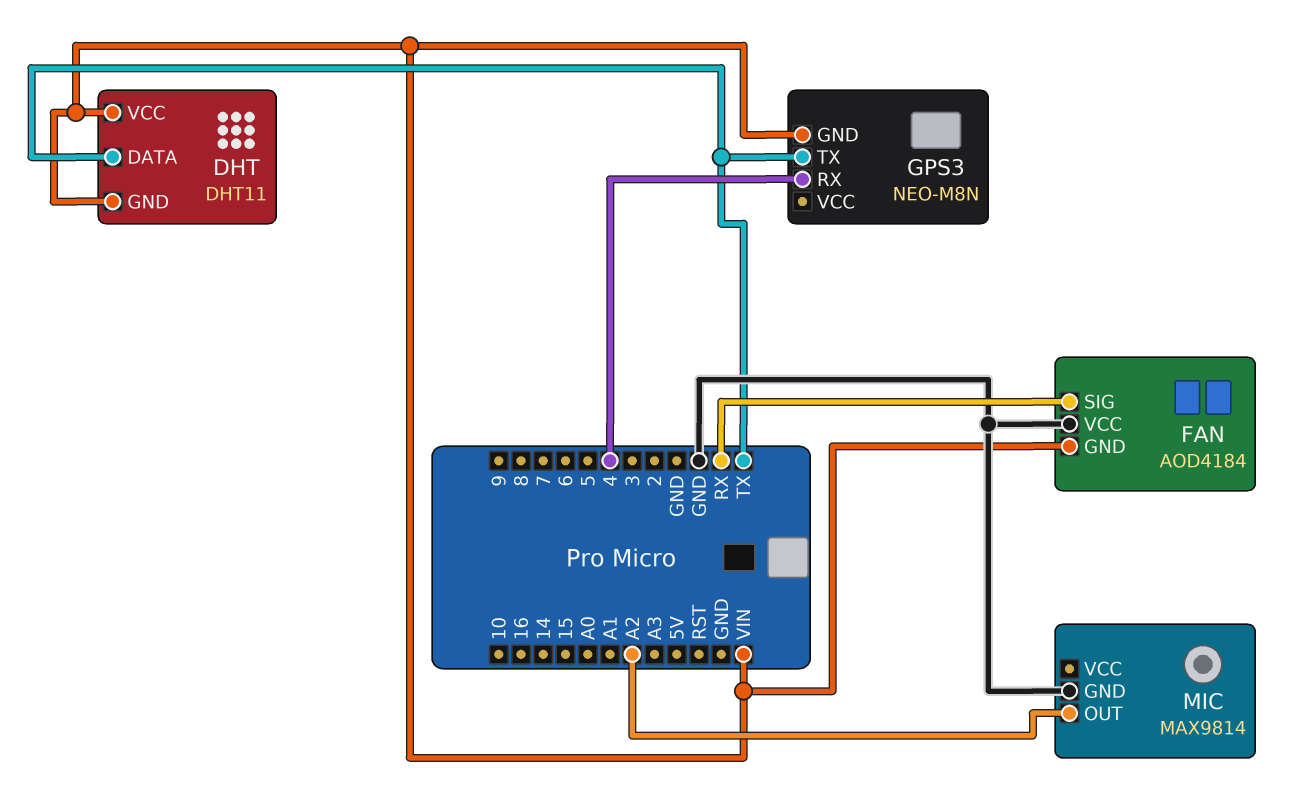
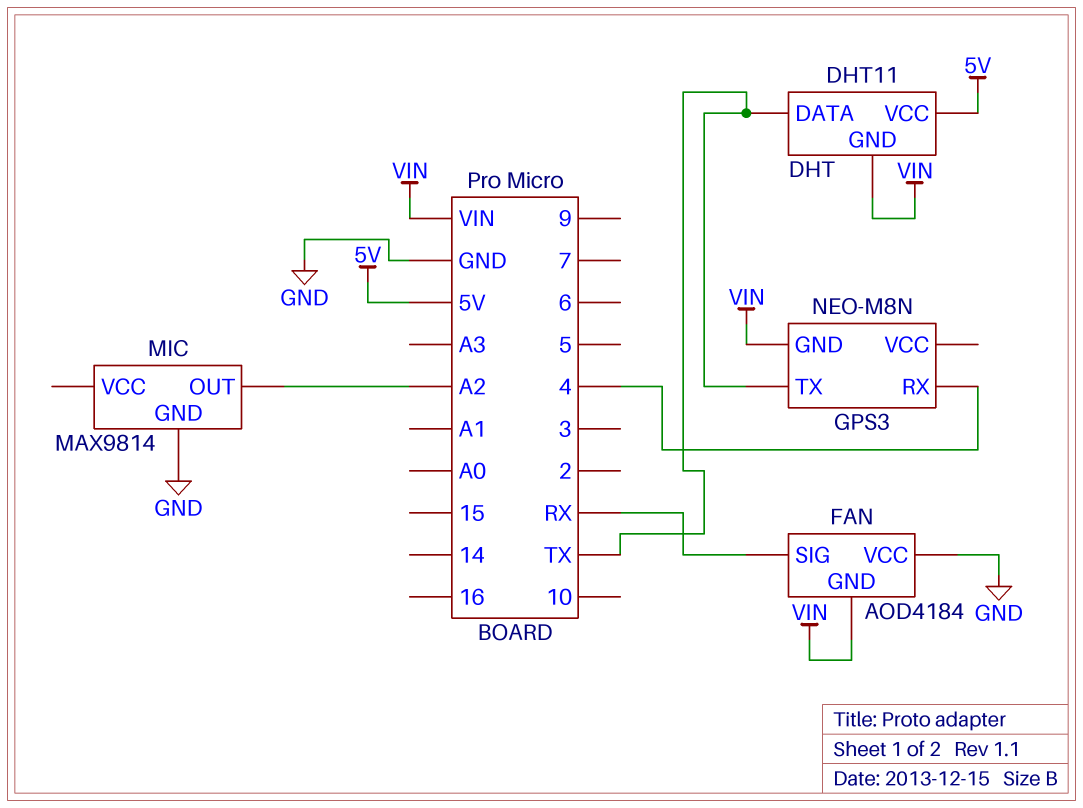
DHT pin VCC: VIN -> 5V

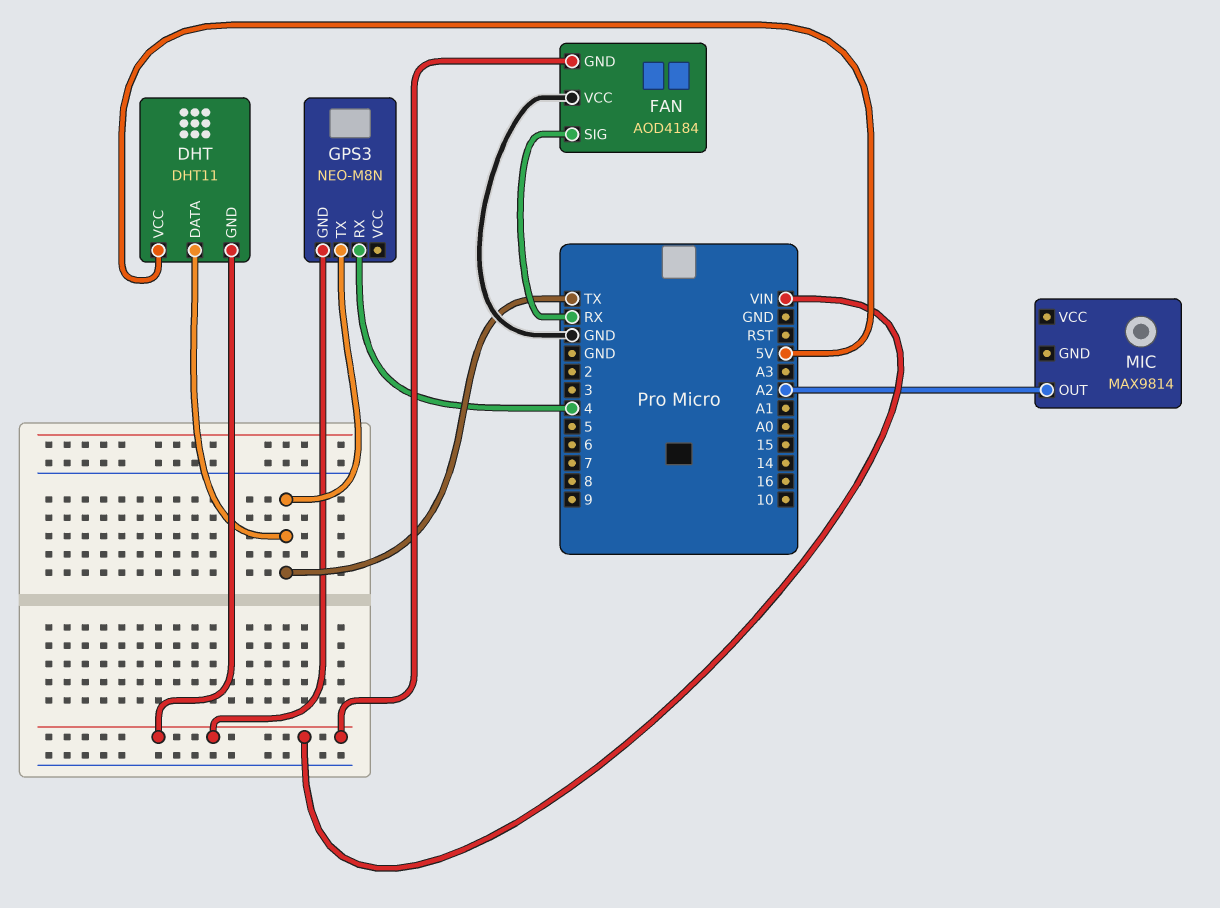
MIC pin GND: GND -> none

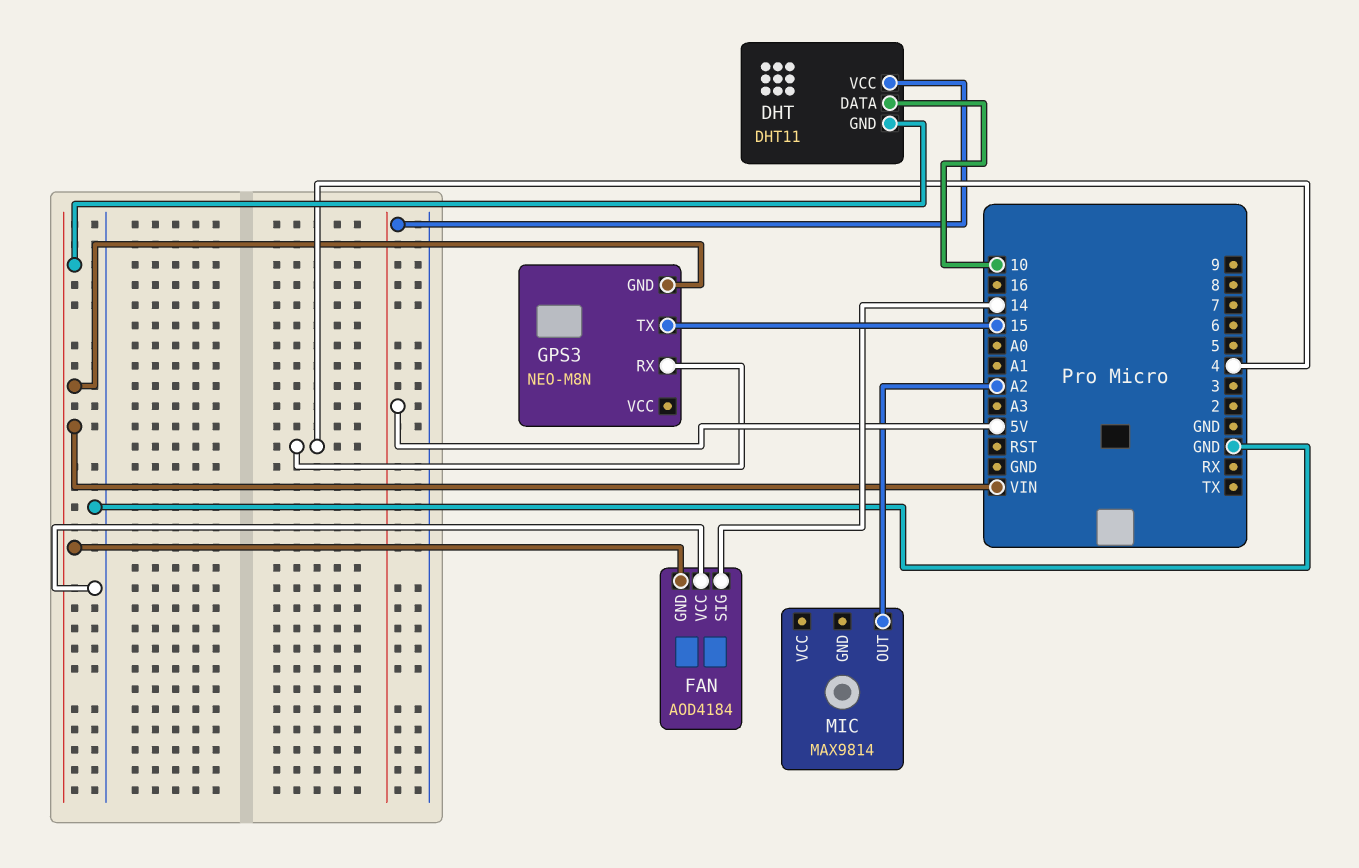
DHT pin DATA: TX -> 10
FAN pin SIG: RX -> 14
GPS3 pin TX: TX -> 15

